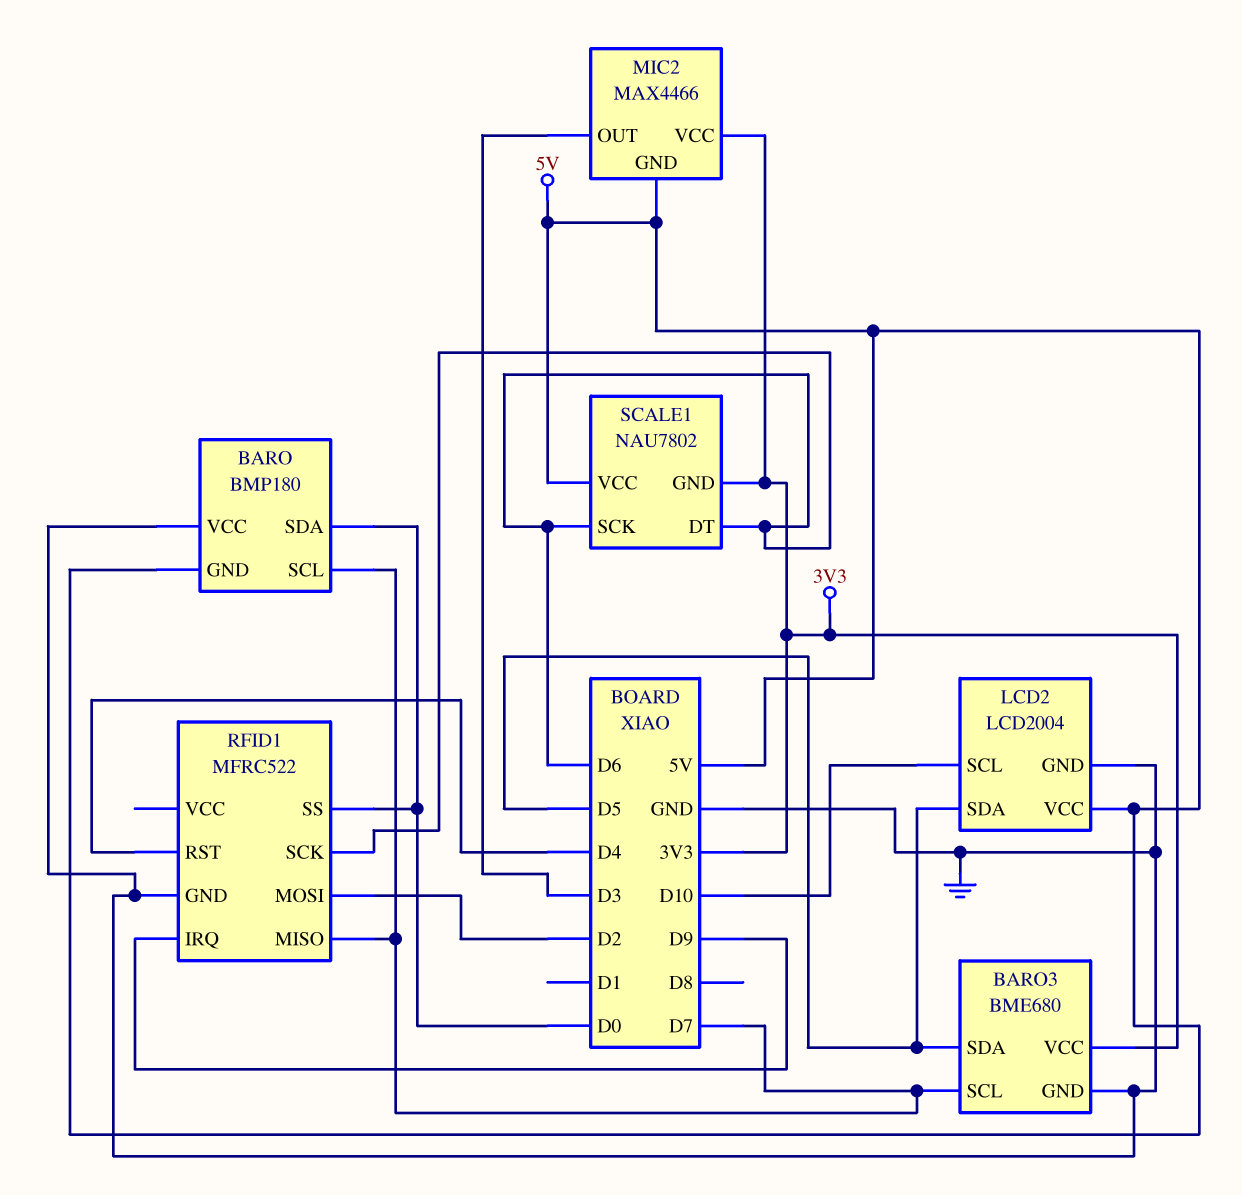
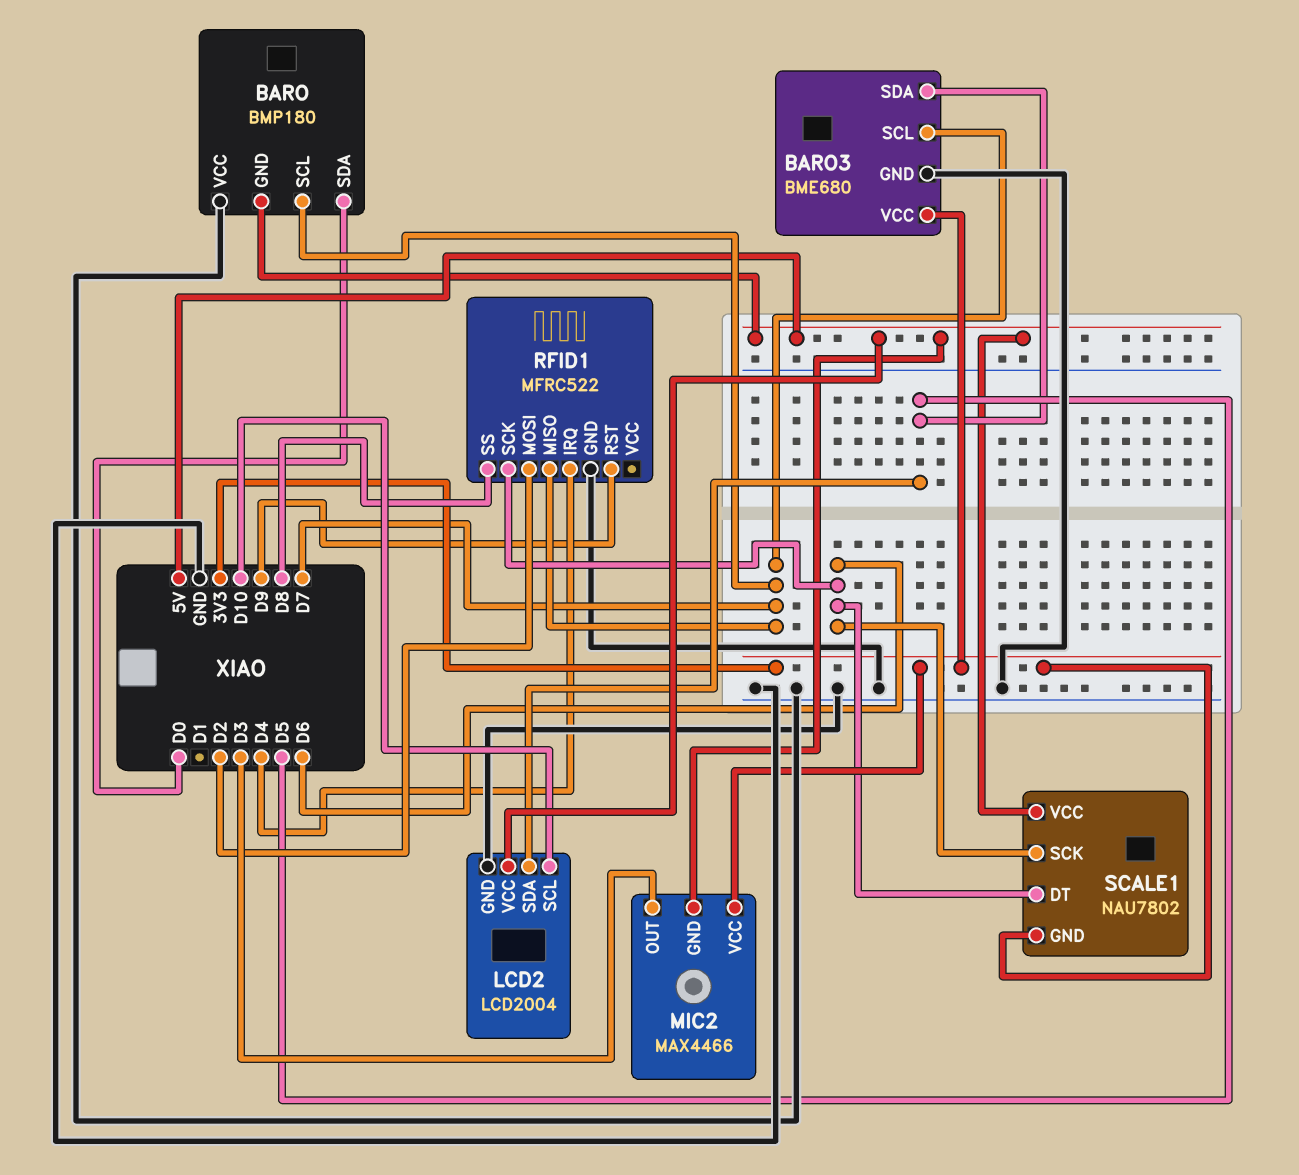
RFID1 pin IRQ: D9 -> D4
RFID1 pin RST: D4 -> D9
RFID1 pin SS: D0 -> D8

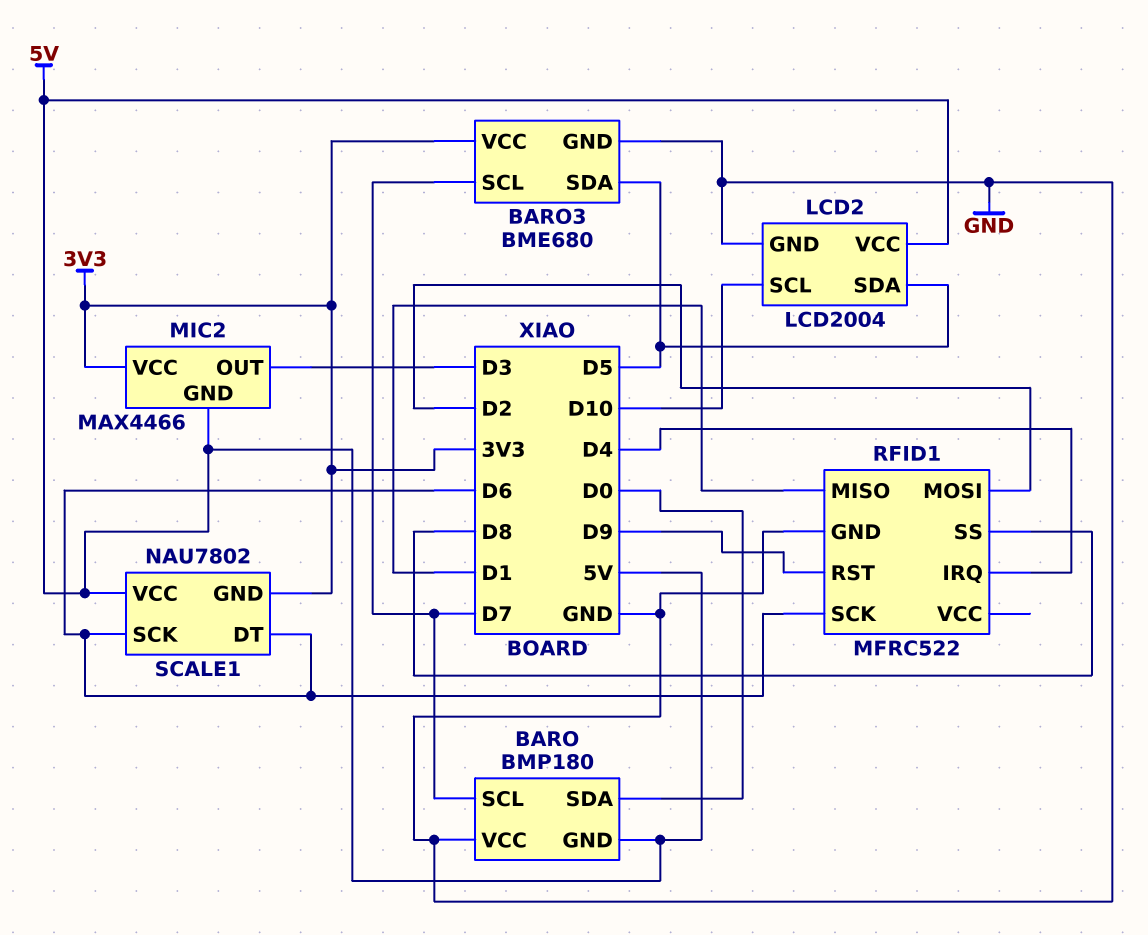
RFID1 pin MISO: D7 -> D1

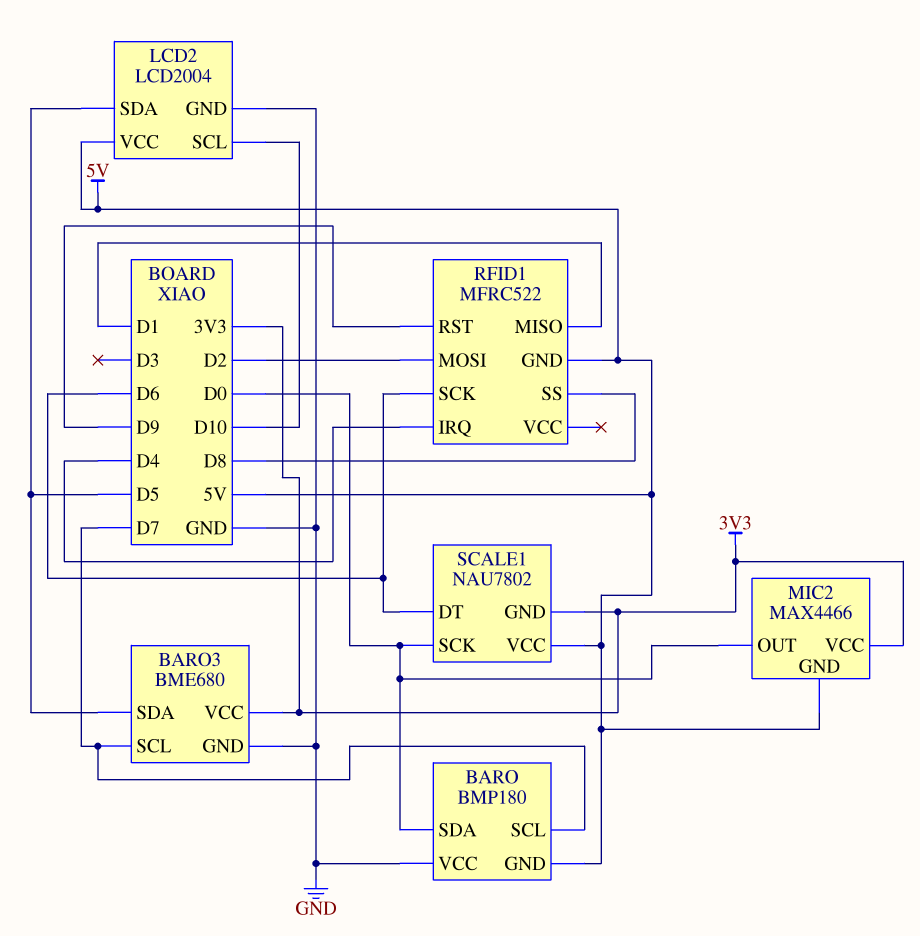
MIC2 pin OUT: D3 -> D0
RFID1 pin GND: GND -> 5V
SCALE1 pin SCK: D6 -> D0

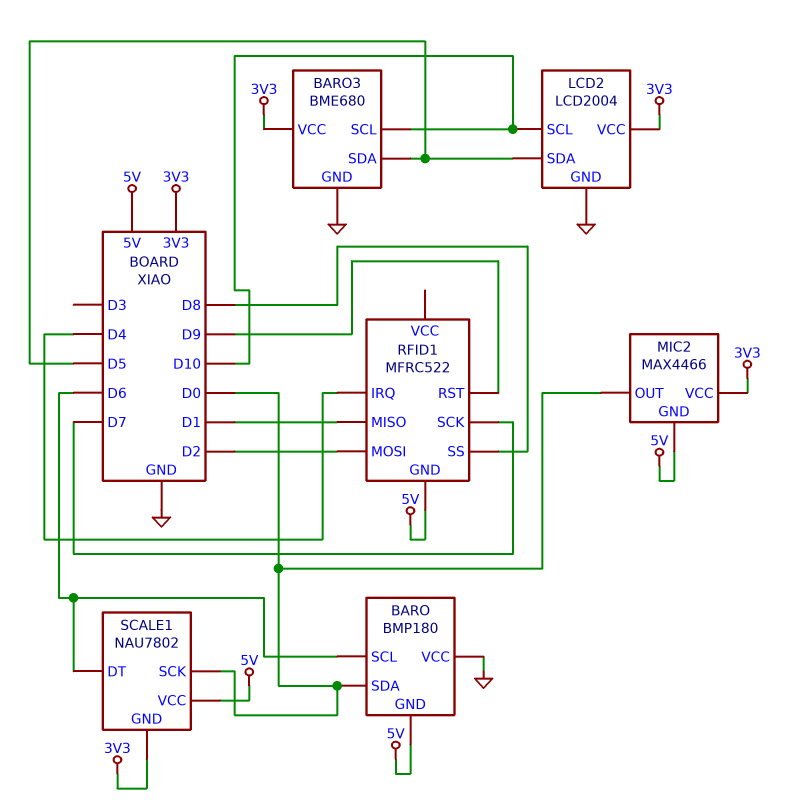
BARO pin SCL: D7 -> D6
BARO3 pin SCL: D7 -> D10
LCD2 pin VCC: 5V -> 3V3
RFID1 pin SCK: D6 -> D7

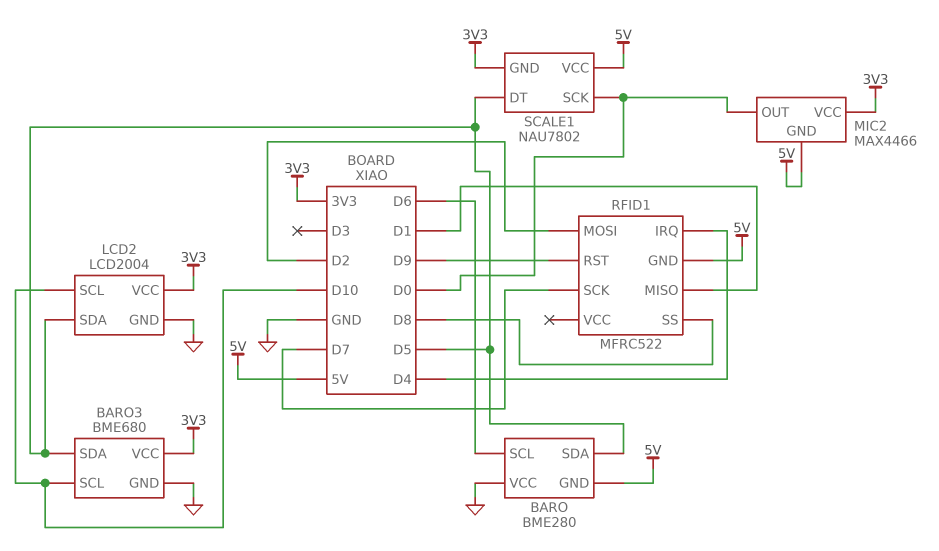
BARO: BMP180 -> BME280
BARO pin SDA: D0 -> D5
SCALE1 pin DT: D6 -> D5

